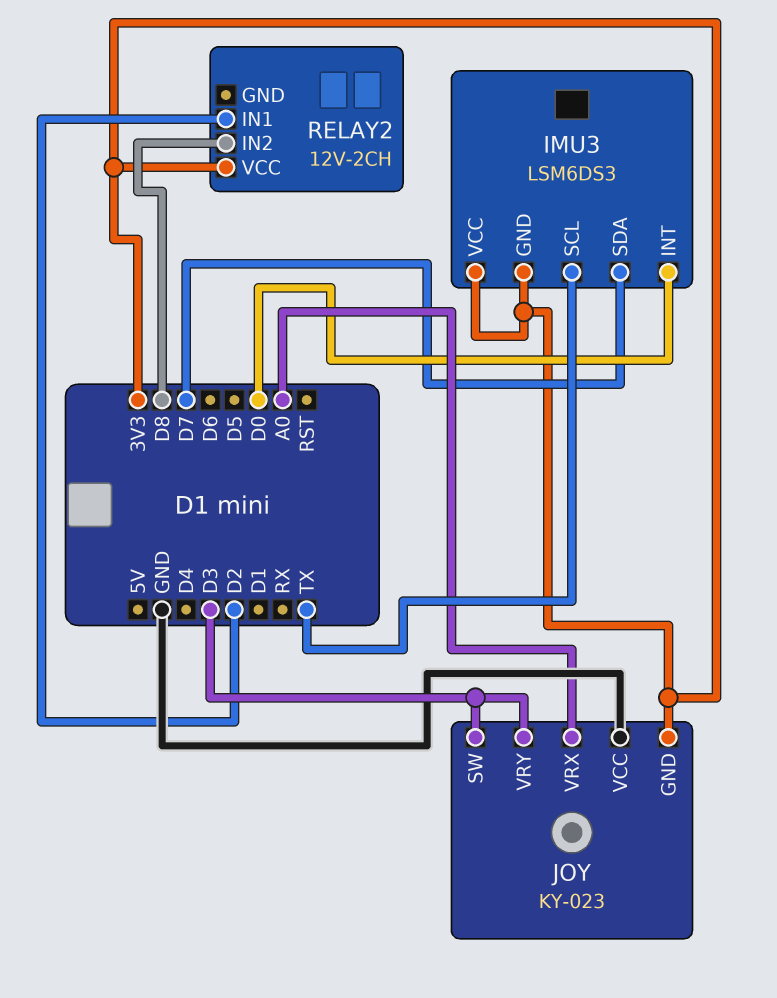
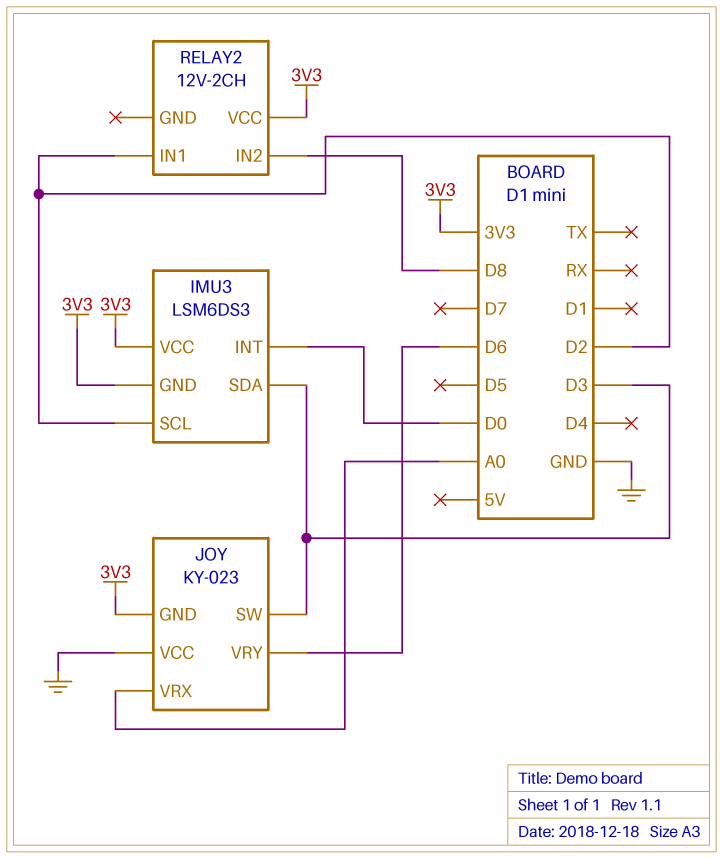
IMU3 pin SCL: TX -> D2
IMU3 pin SDA: D7 -> D3
JOY pin VRY: D3 -> D6

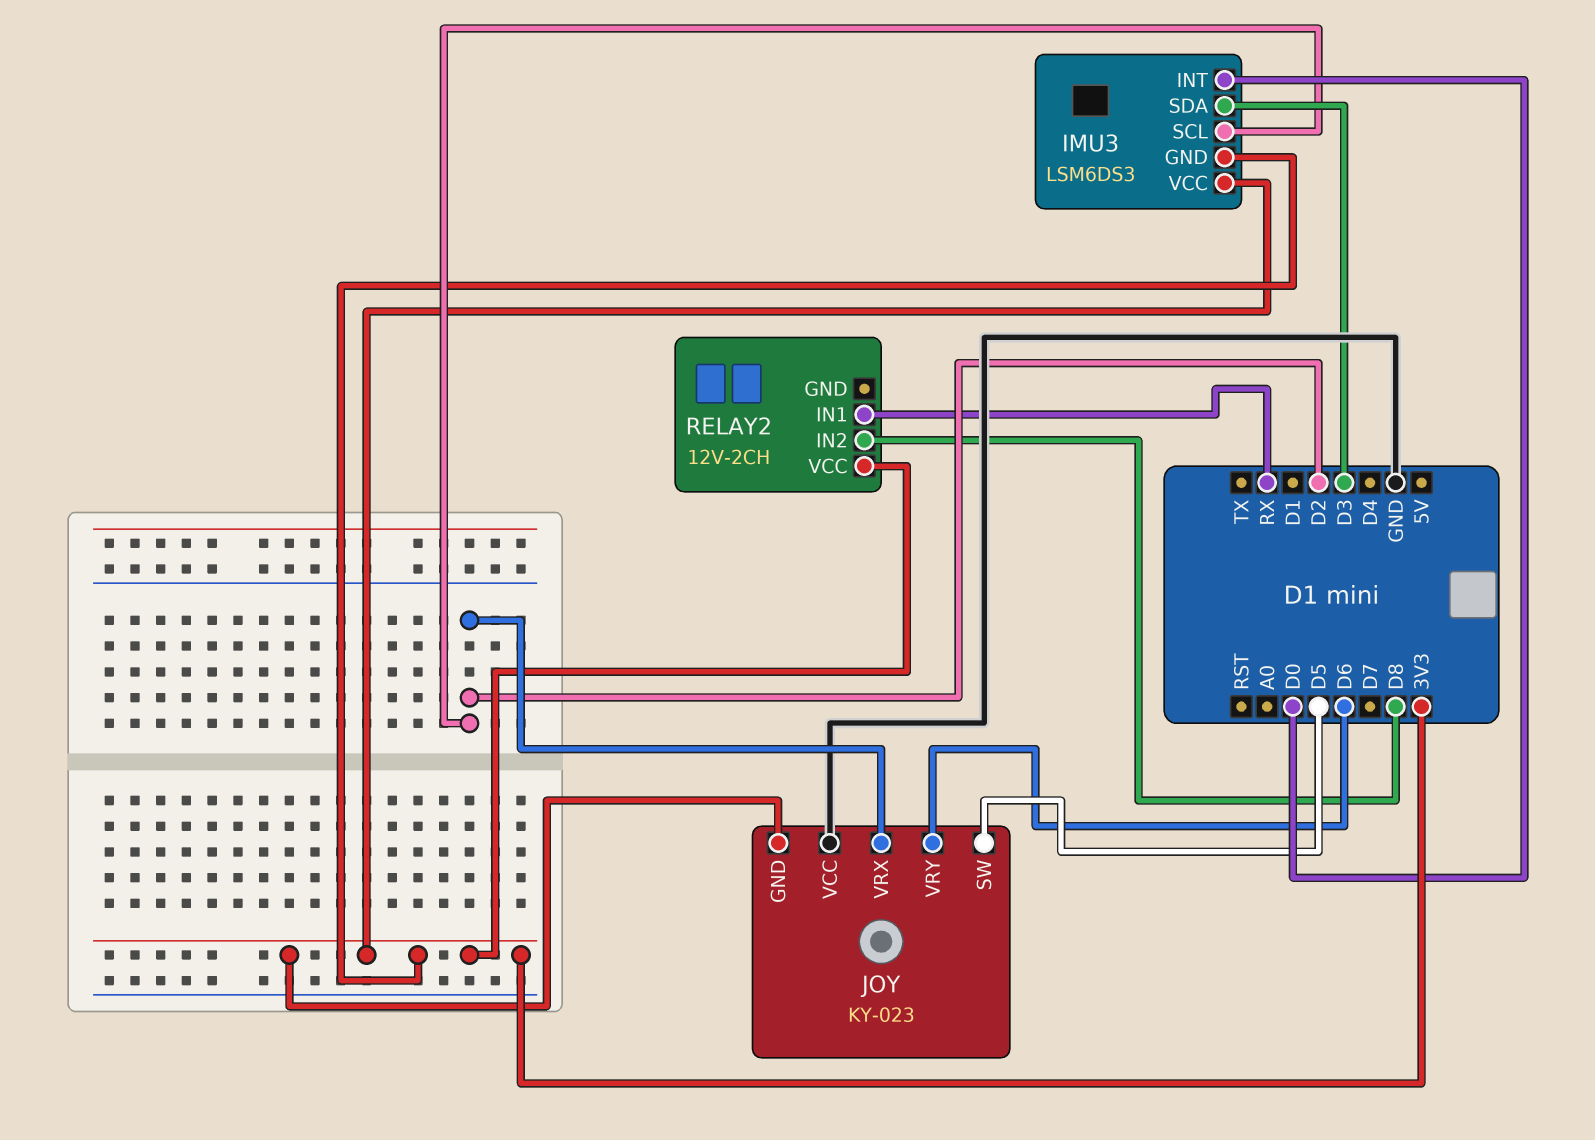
JOY pin SW: D3 -> D5
JOY pin VRX: A0 -> D2
RELAY2 pin IN1: D2 -> RX

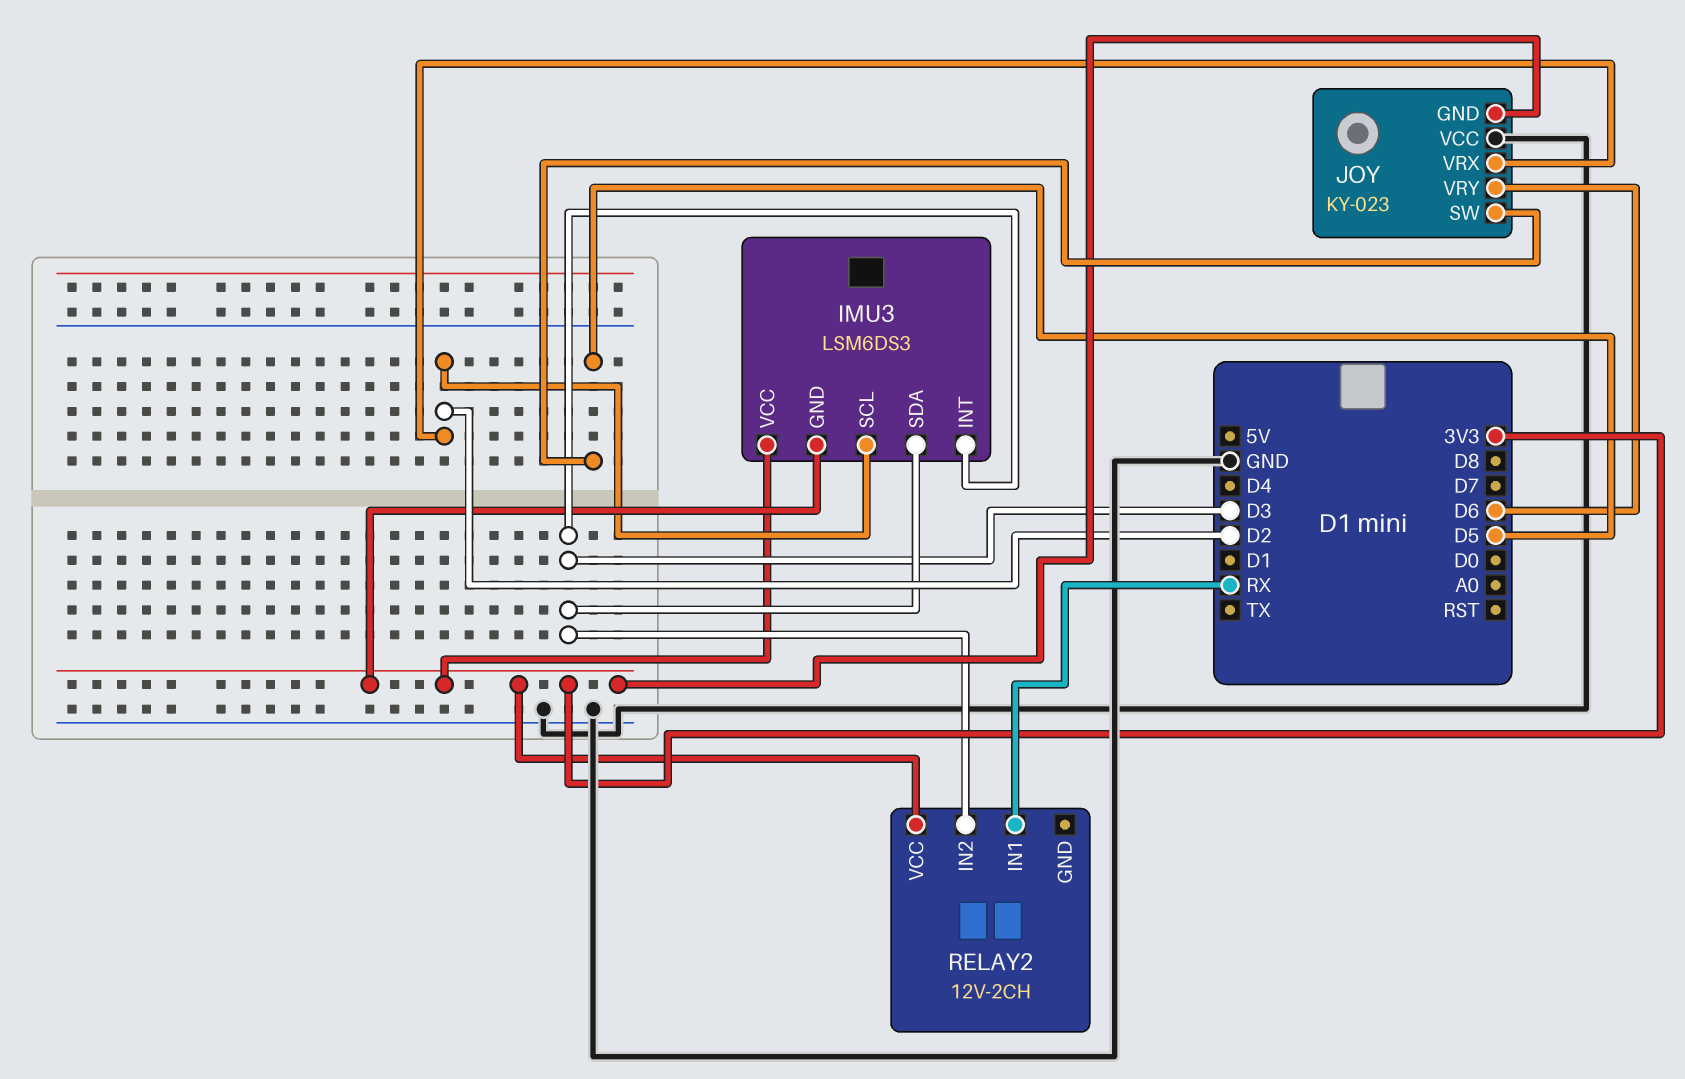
IMU3 pin INT: D0 -> D3
RELAY2 pin IN2: D8 -> D3

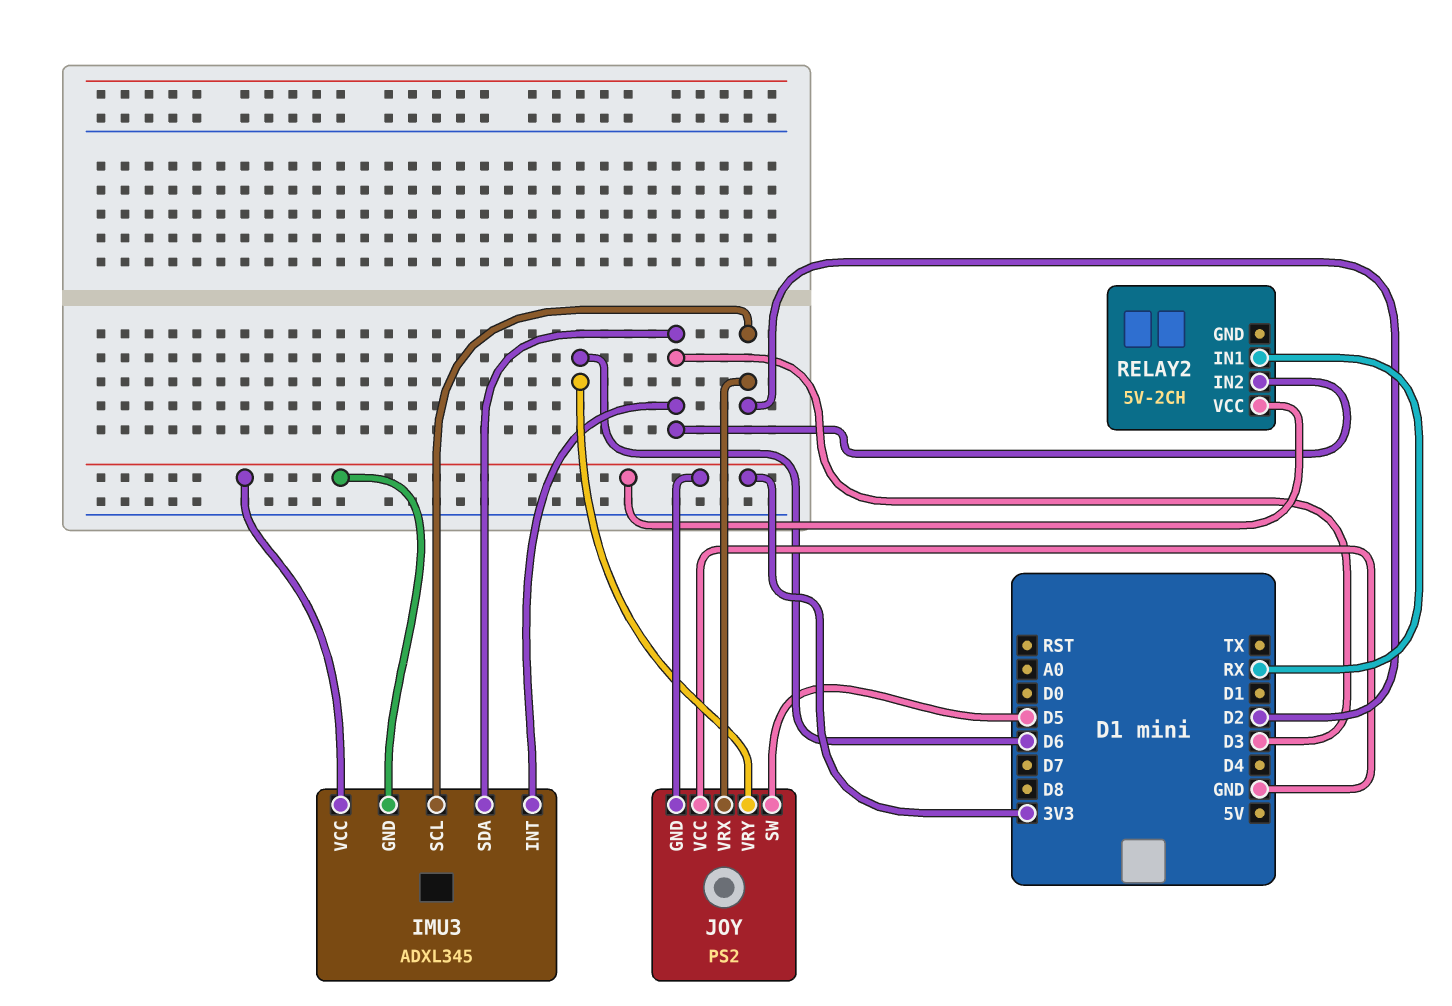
IMU3: LSM6DS3 -> ADXL345
JOY: KY-023 -> PS2
RELAY2: 12V-2CH -> 5V-2CH

